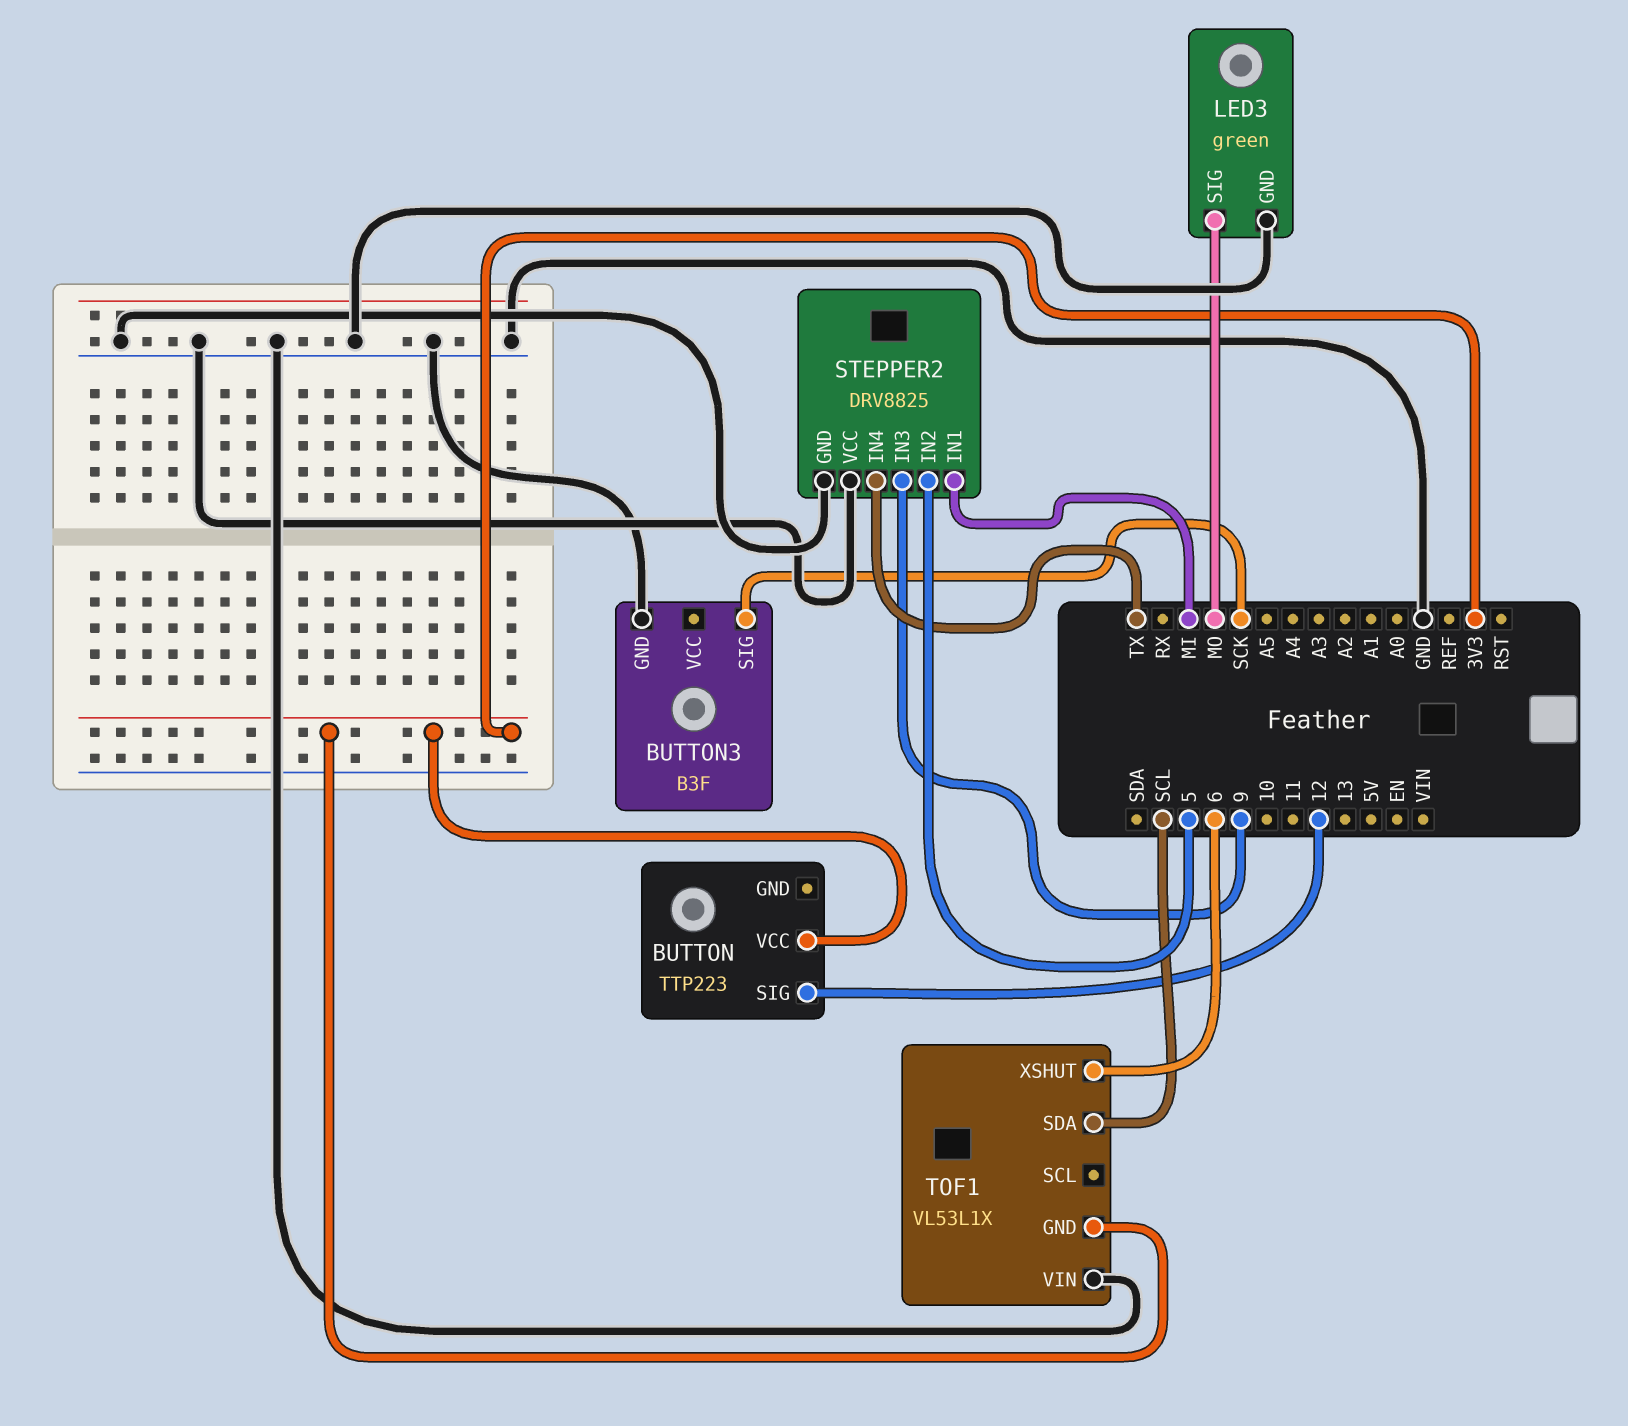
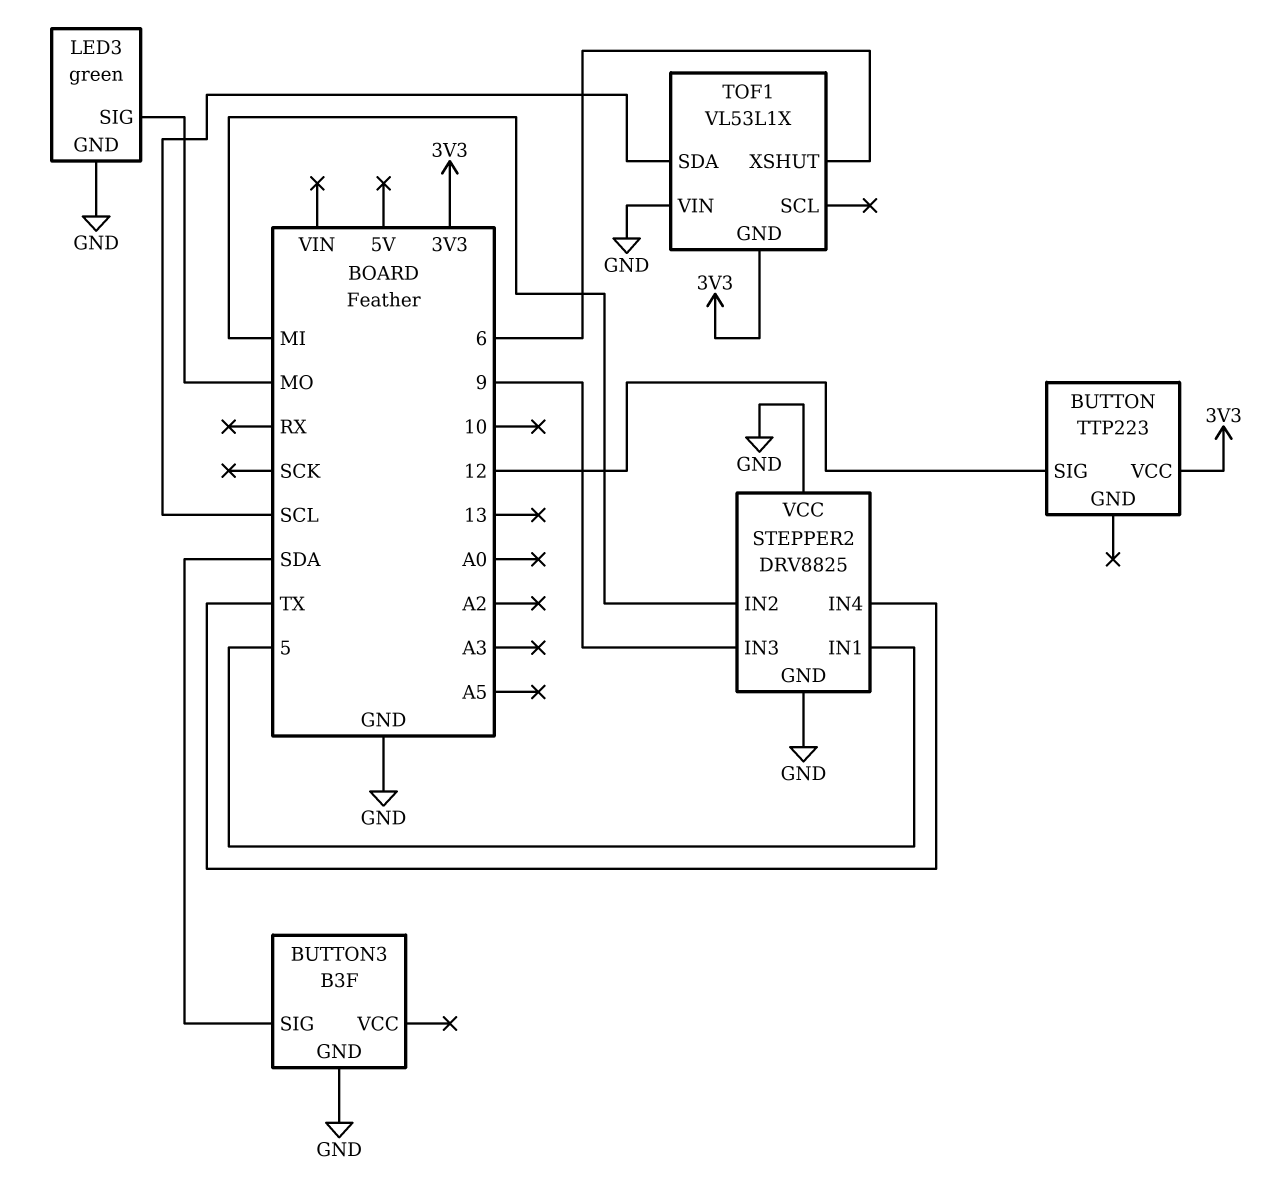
BUTTON3 pin SIG: SCK -> SDA
STEPPER2 pin IN1: MI -> 5
STEPPER2 pin IN2: 5 -> MI

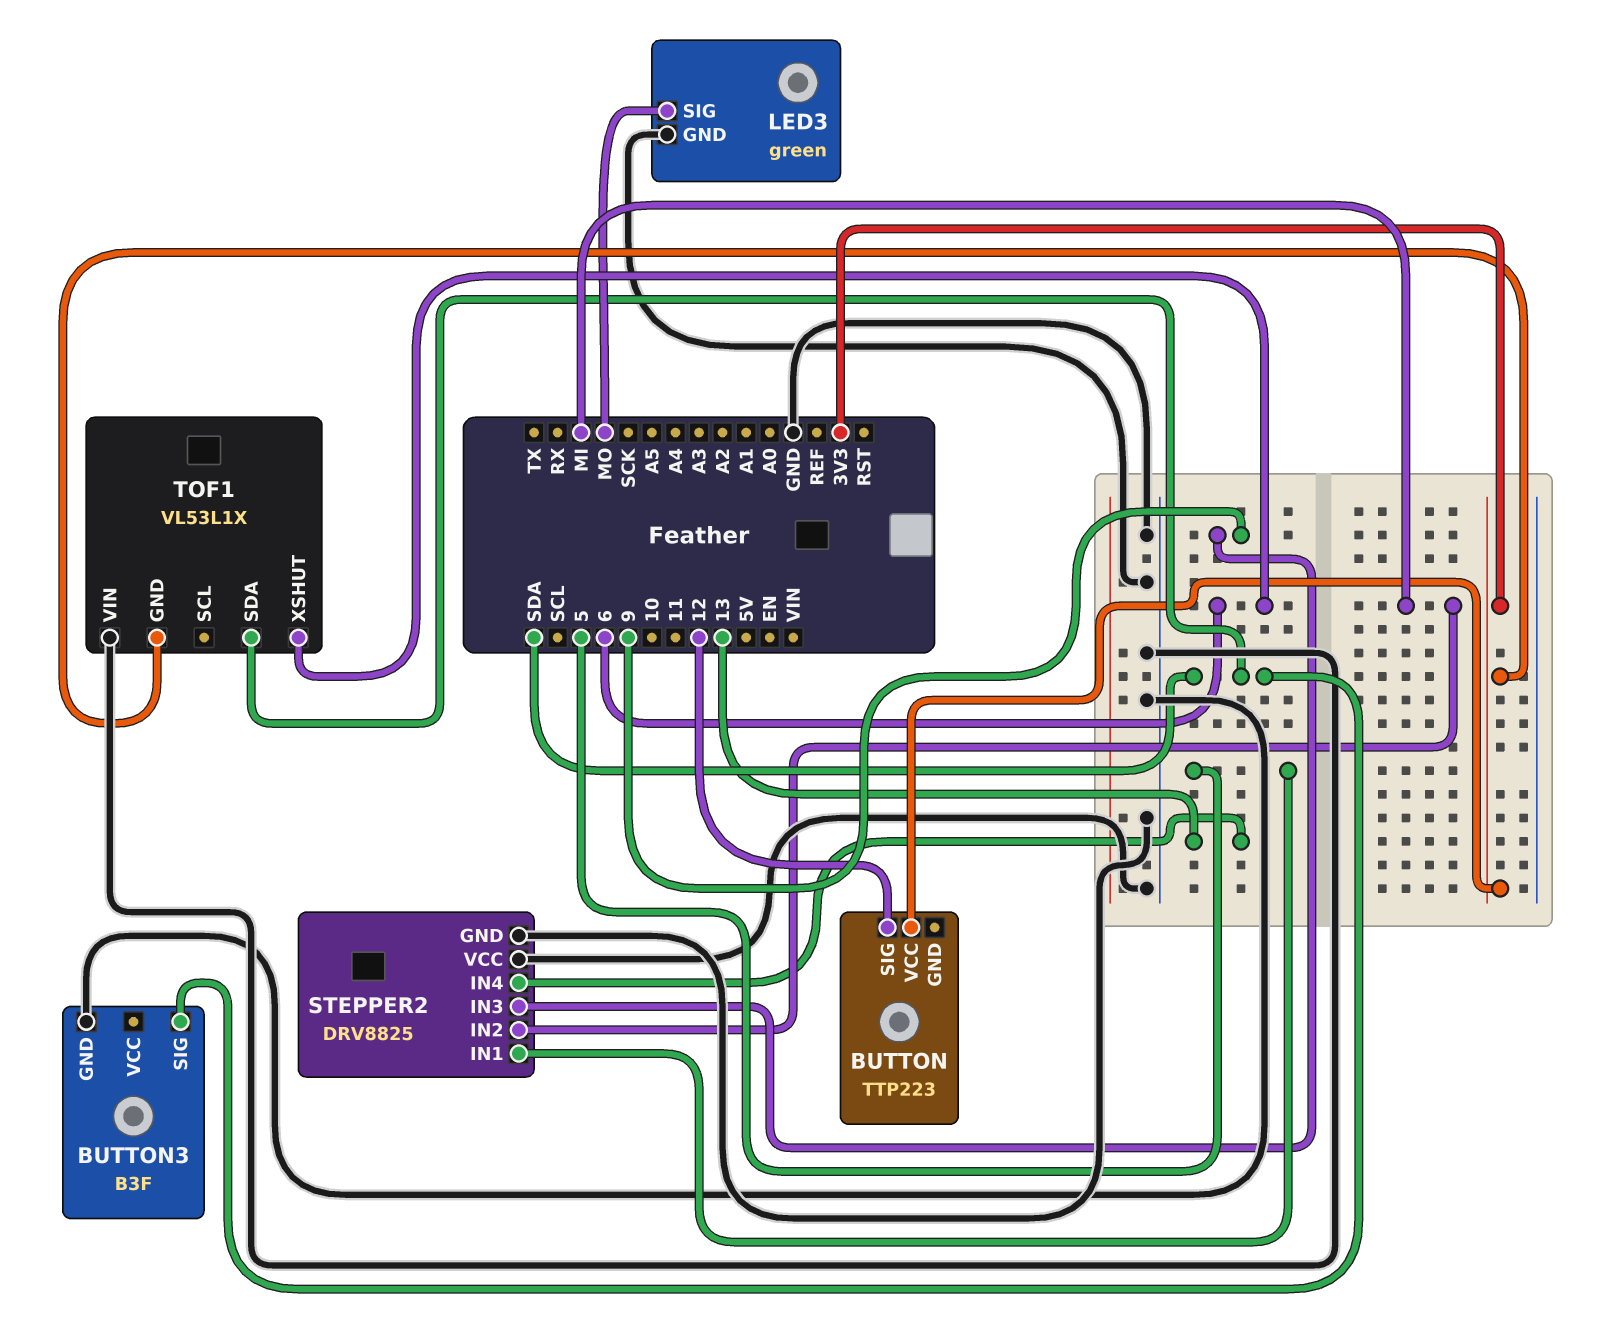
STEPPER2 pin IN4: TX -> 13
TOF1 pin SDA: SCL -> SDA

